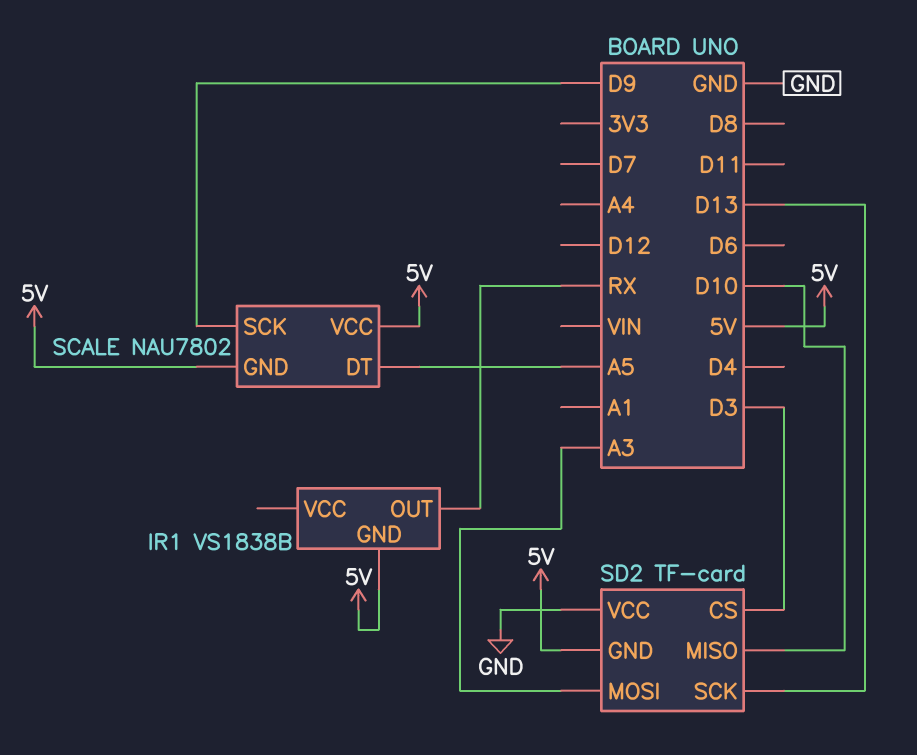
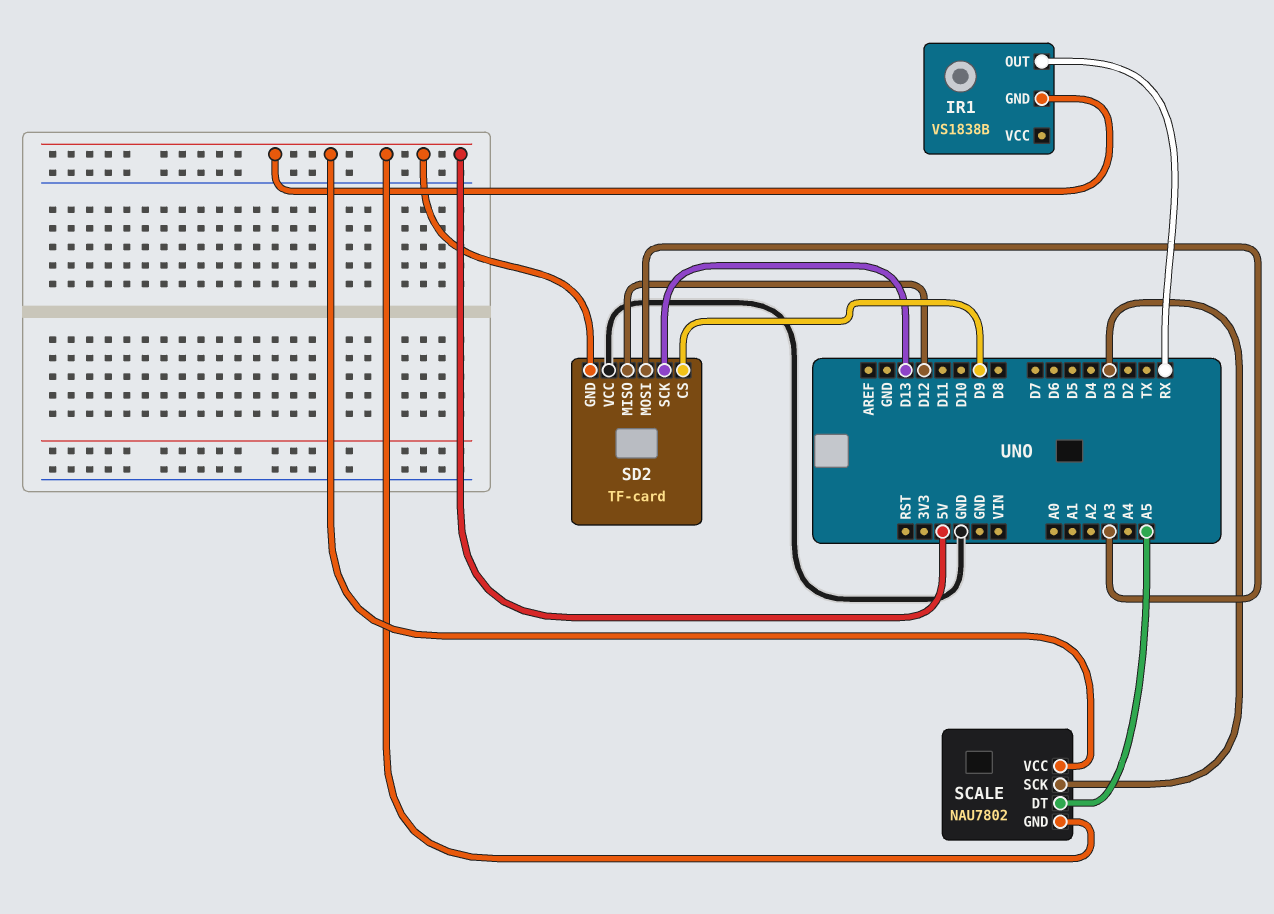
SCALE pin SCK: D9 -> D3
SD2 pin CS: D3 -> D9
SD2 pin MISO: D10 -> D12

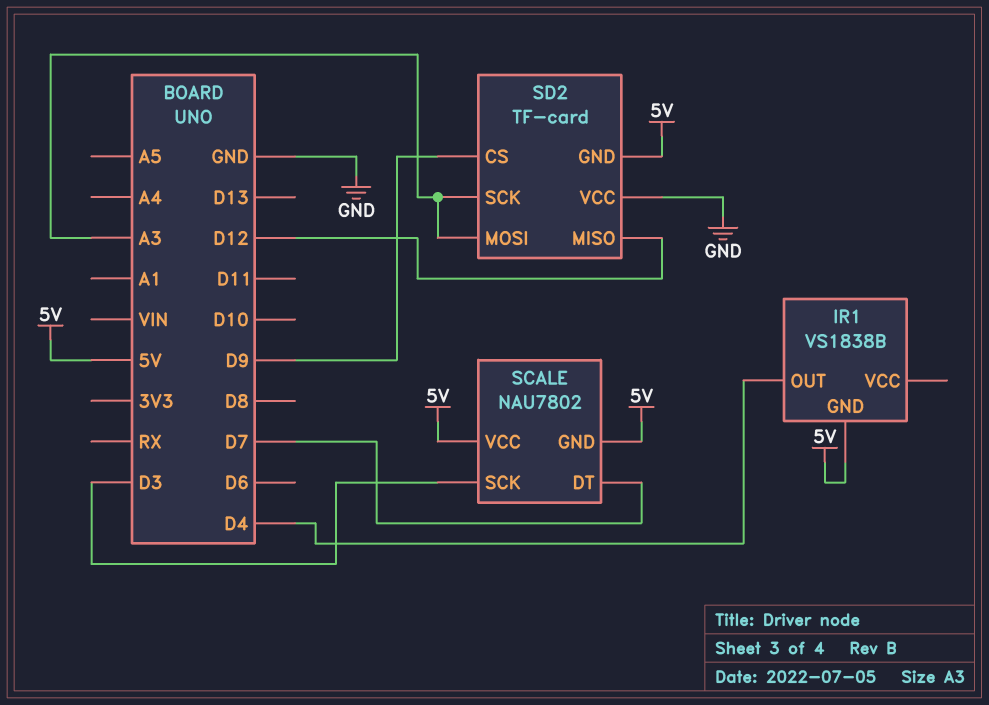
IR1 pin OUT: RX -> D4
SCALE pin DT: A5 -> D7
SD2 pin SCK: D13 -> A3

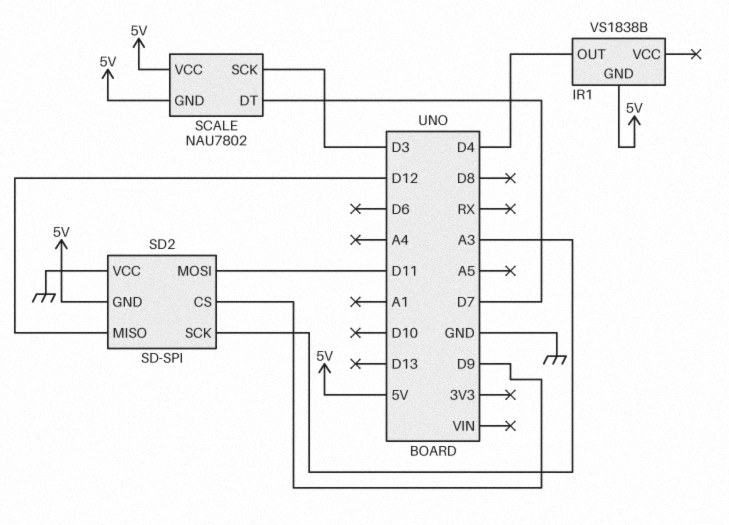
SD2: TF-card -> SD-SPI
SD2 pin MOSI: A3 -> D11

